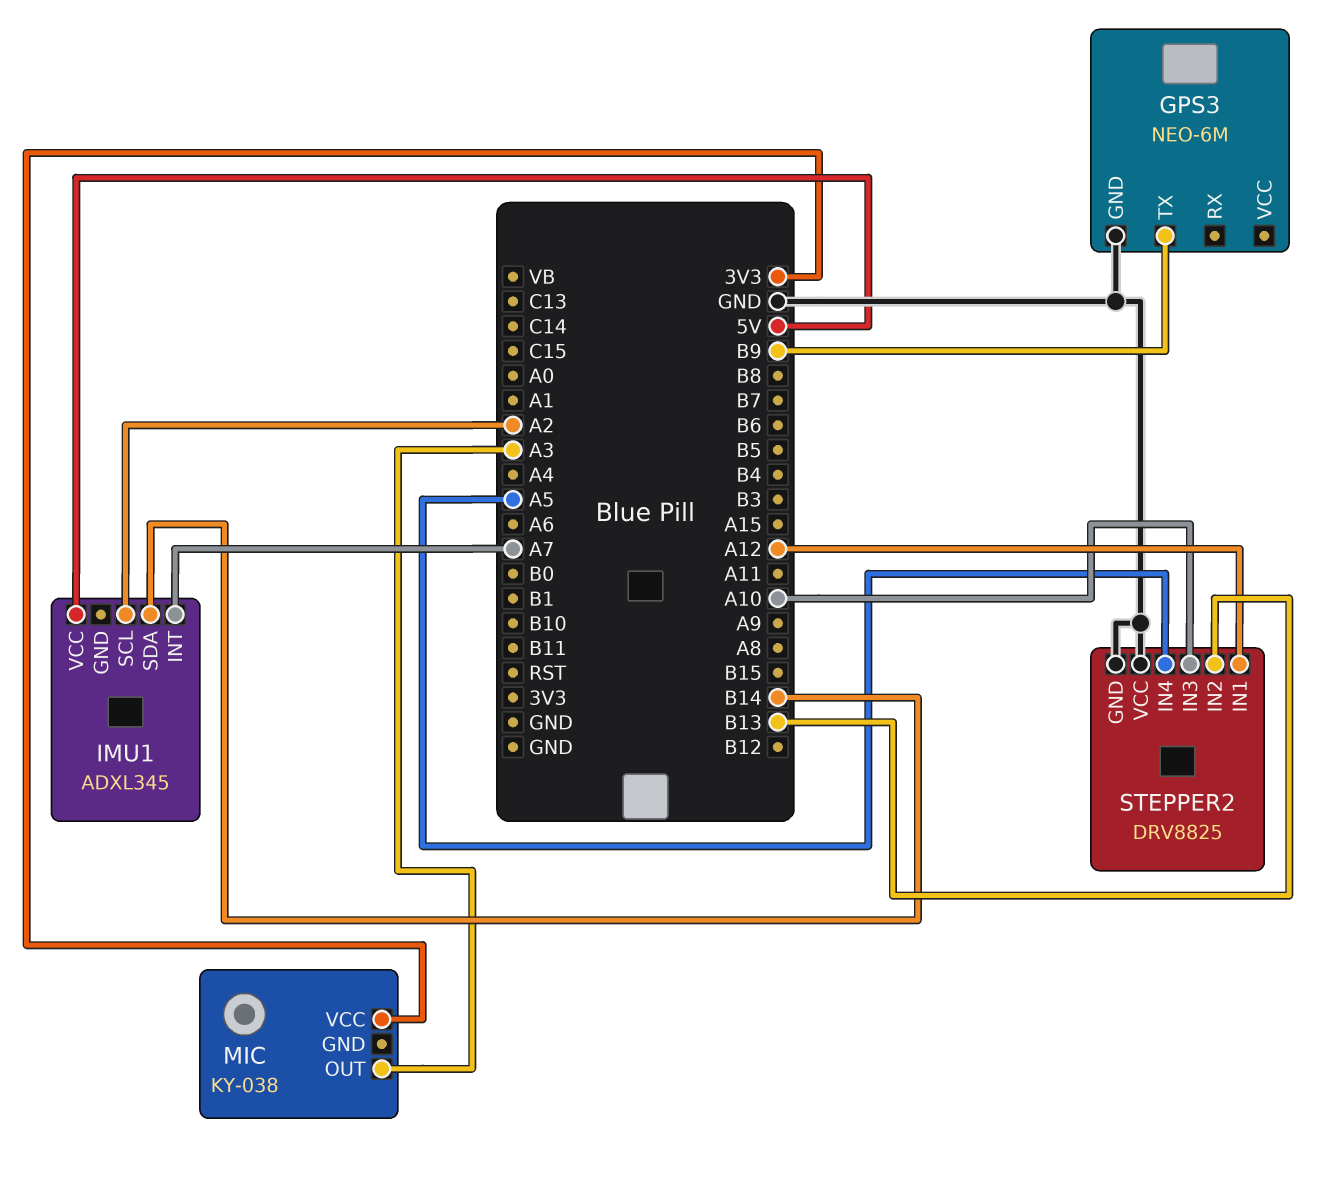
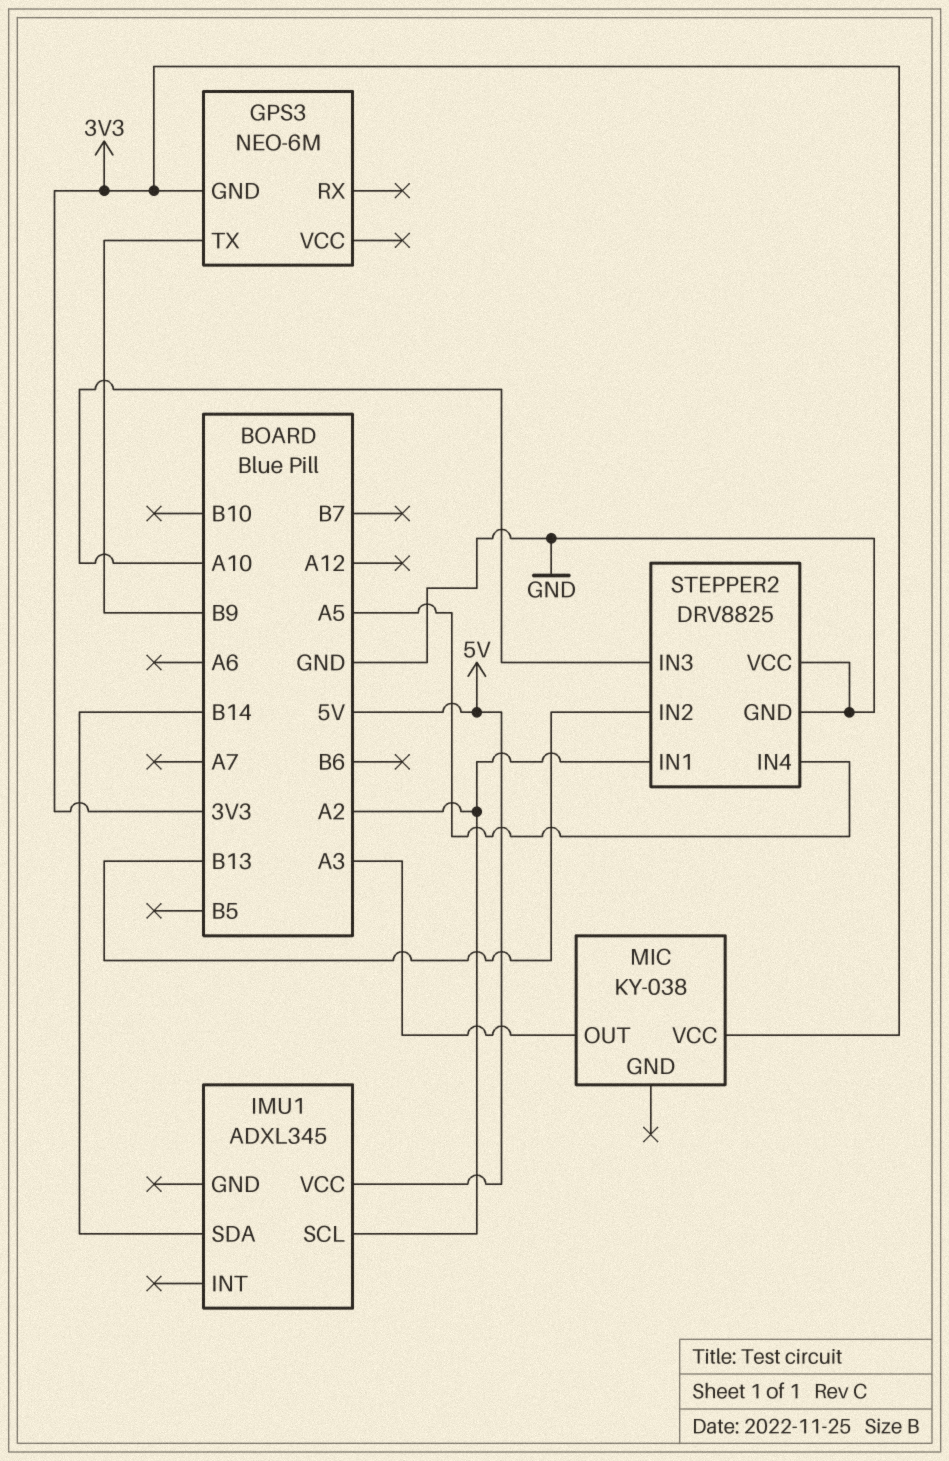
GPS3 pin GND: GND -> 3V3
IMU1 pin INT: A7 -> none
STEPPER2 pin IN1: A12 -> A2

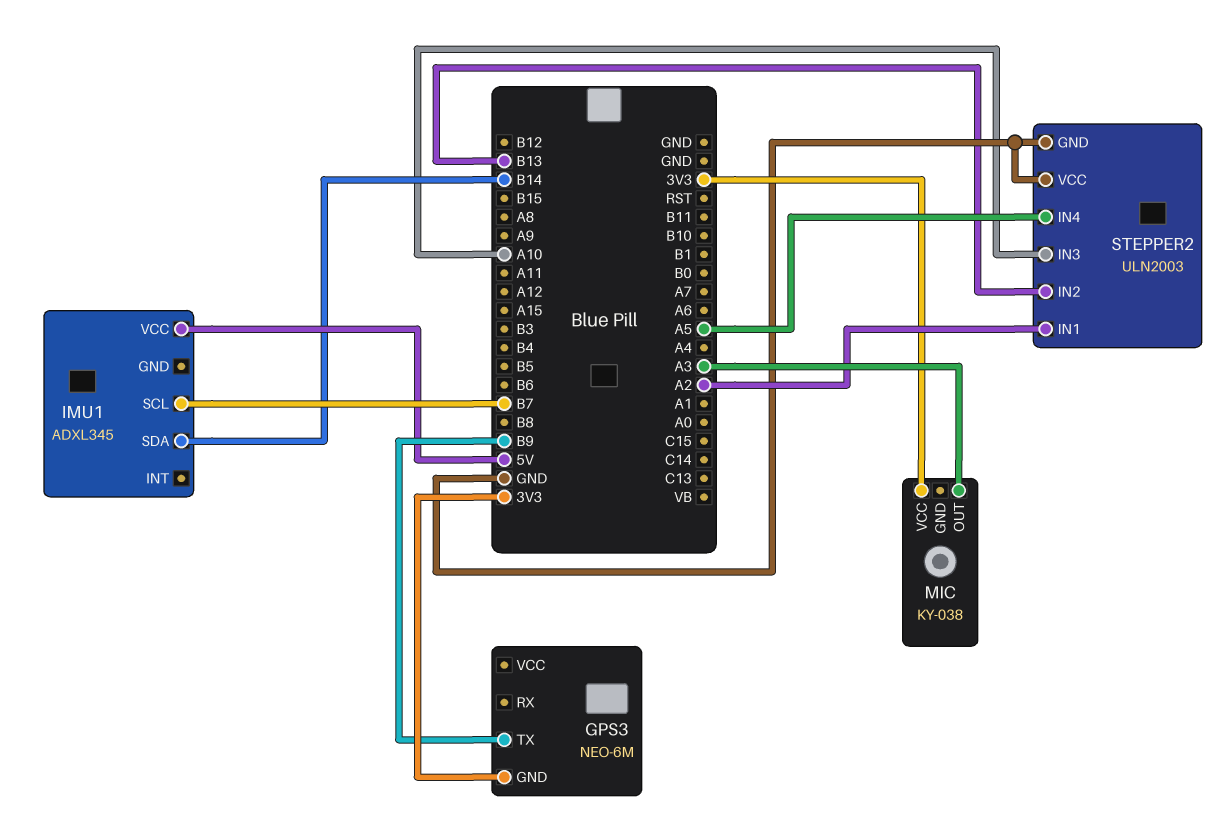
IMU1 pin SCL: A2 -> B7
STEPPER2: DRV8825 -> ULN2003

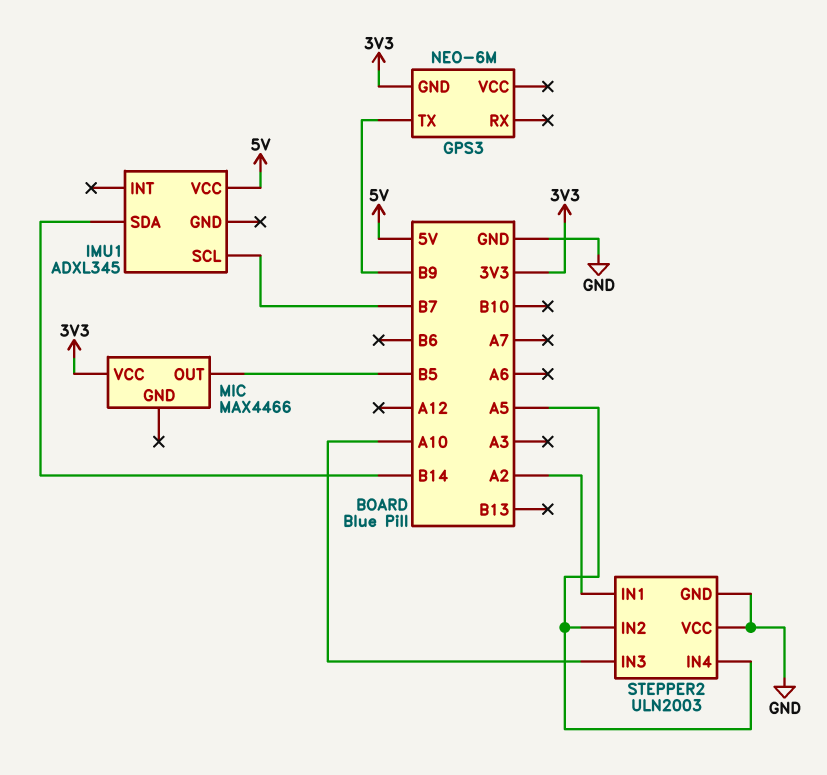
MIC: KY-038 -> MAX4466
MIC pin OUT: A3 -> B5
STEPPER2 pin IN2: B13 -> A5

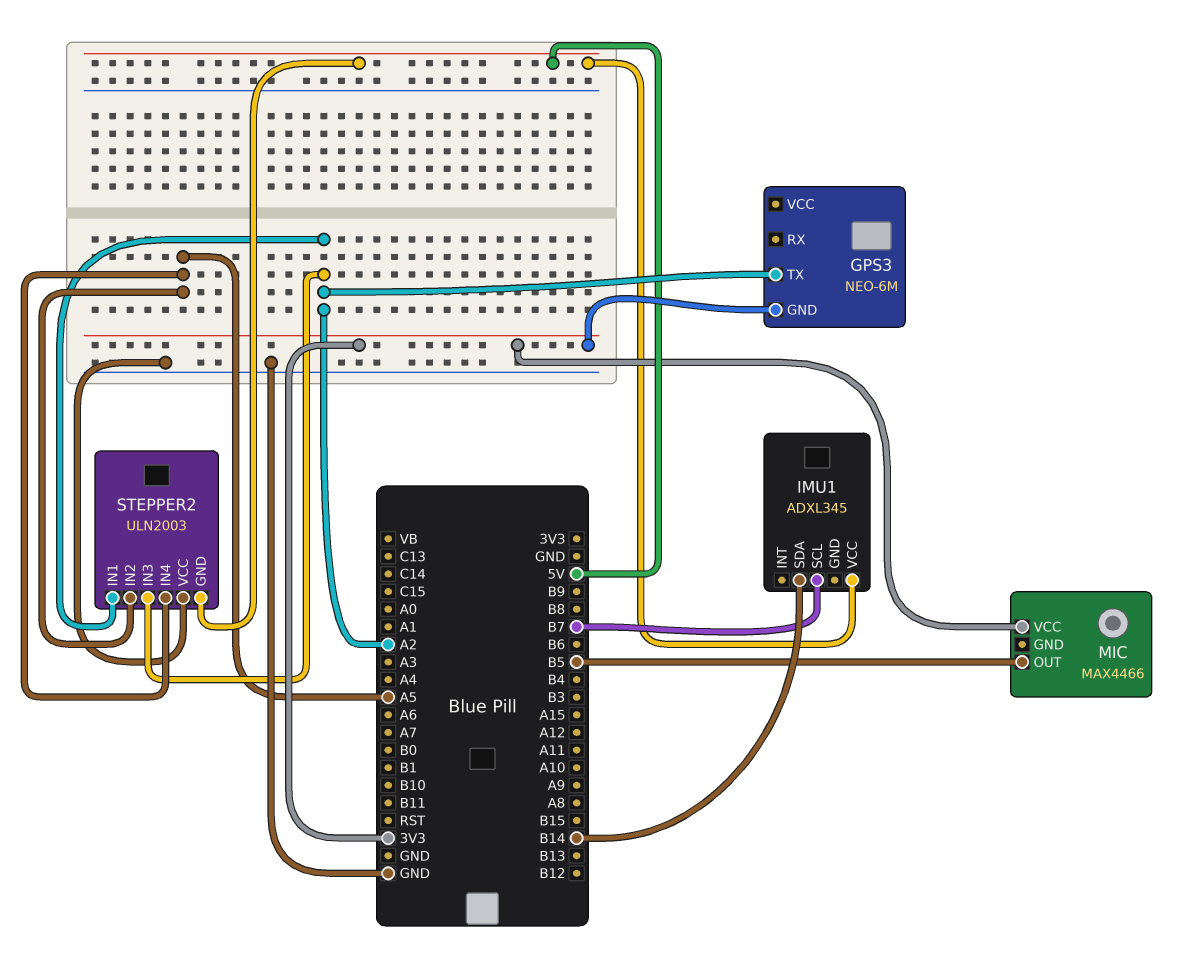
GPS3 pin TX: B9 -> A2
STEPPER2 pin GND: GND -> 5V
STEPPER2 pin IN3: A10 -> A2

